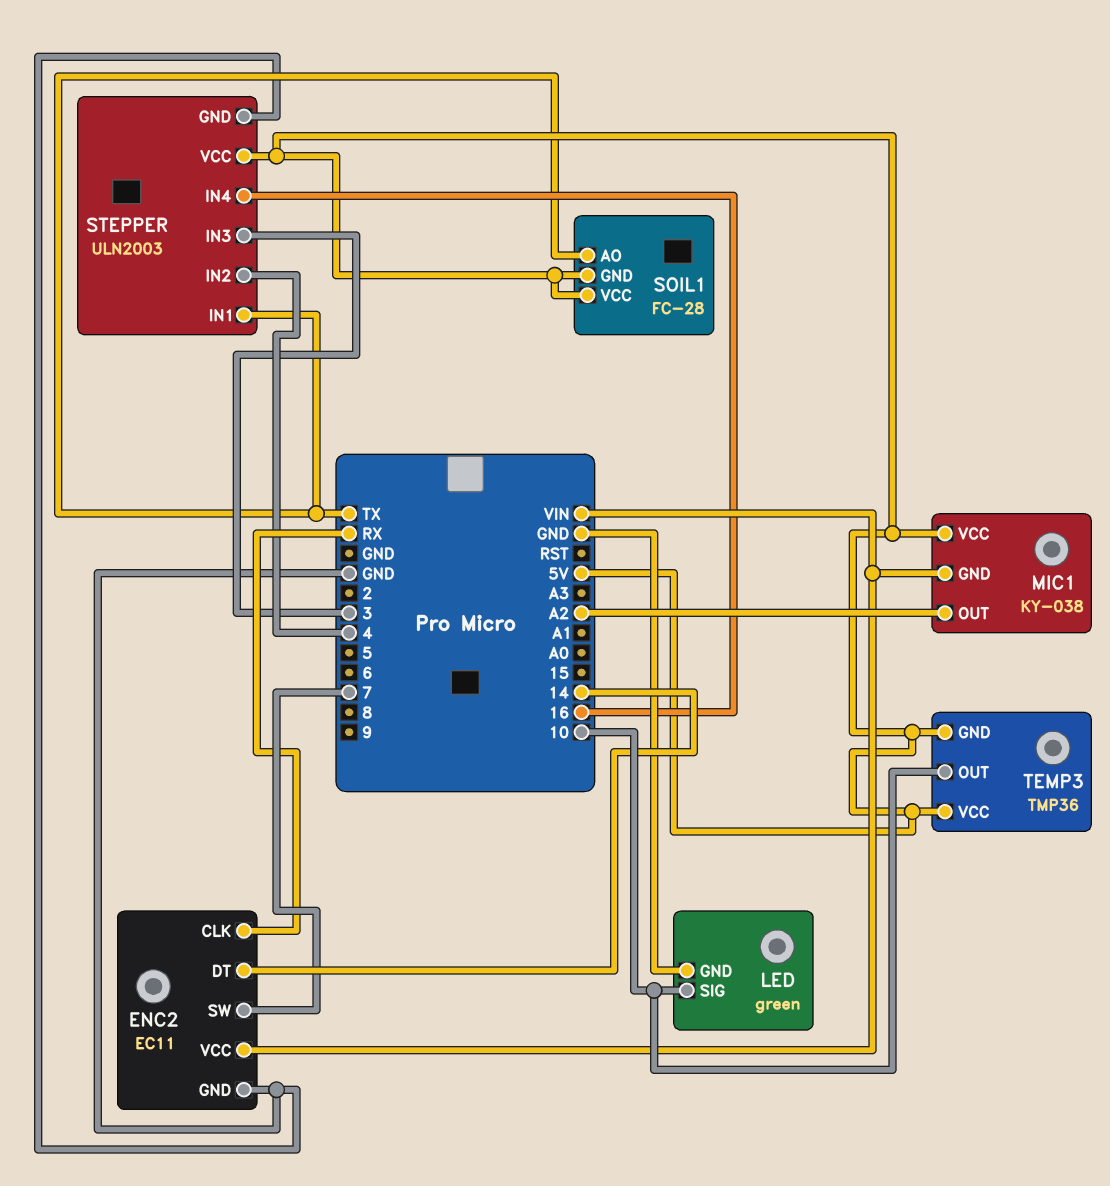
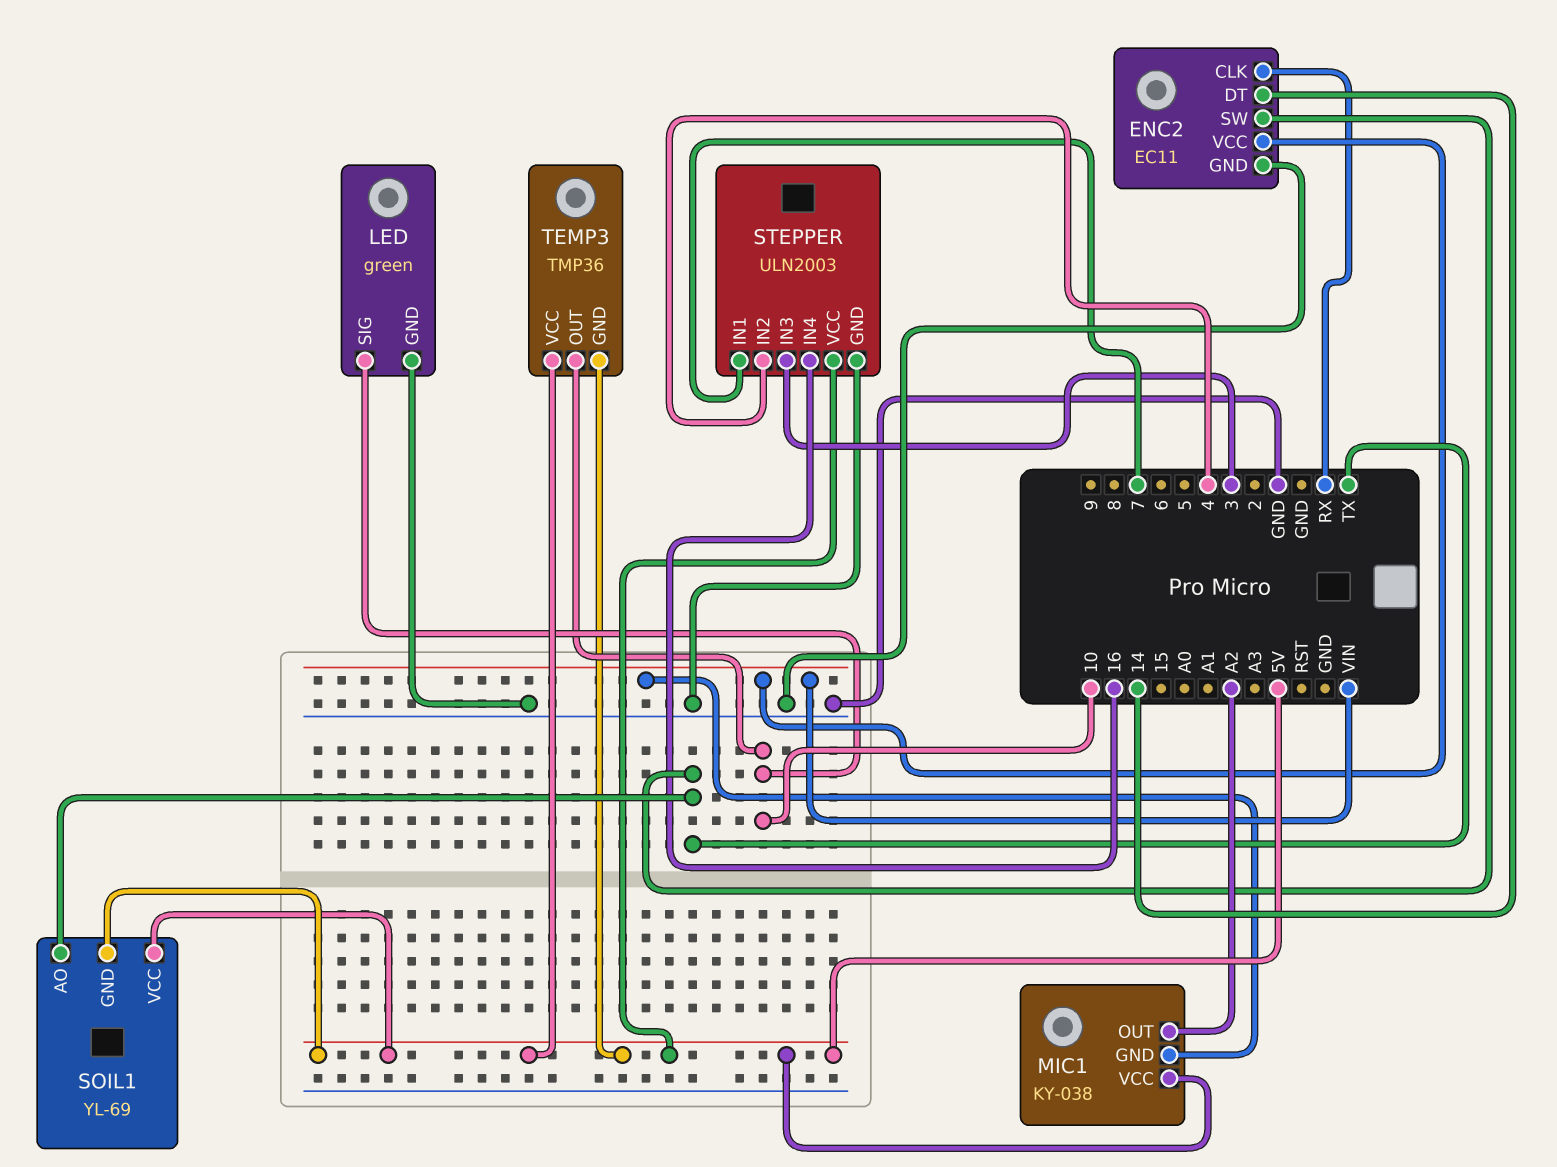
ENC2 pin SW: 7 -> TX
SOIL1: FC-28 -> YL-69
STEPPER pin IN1: TX -> 7

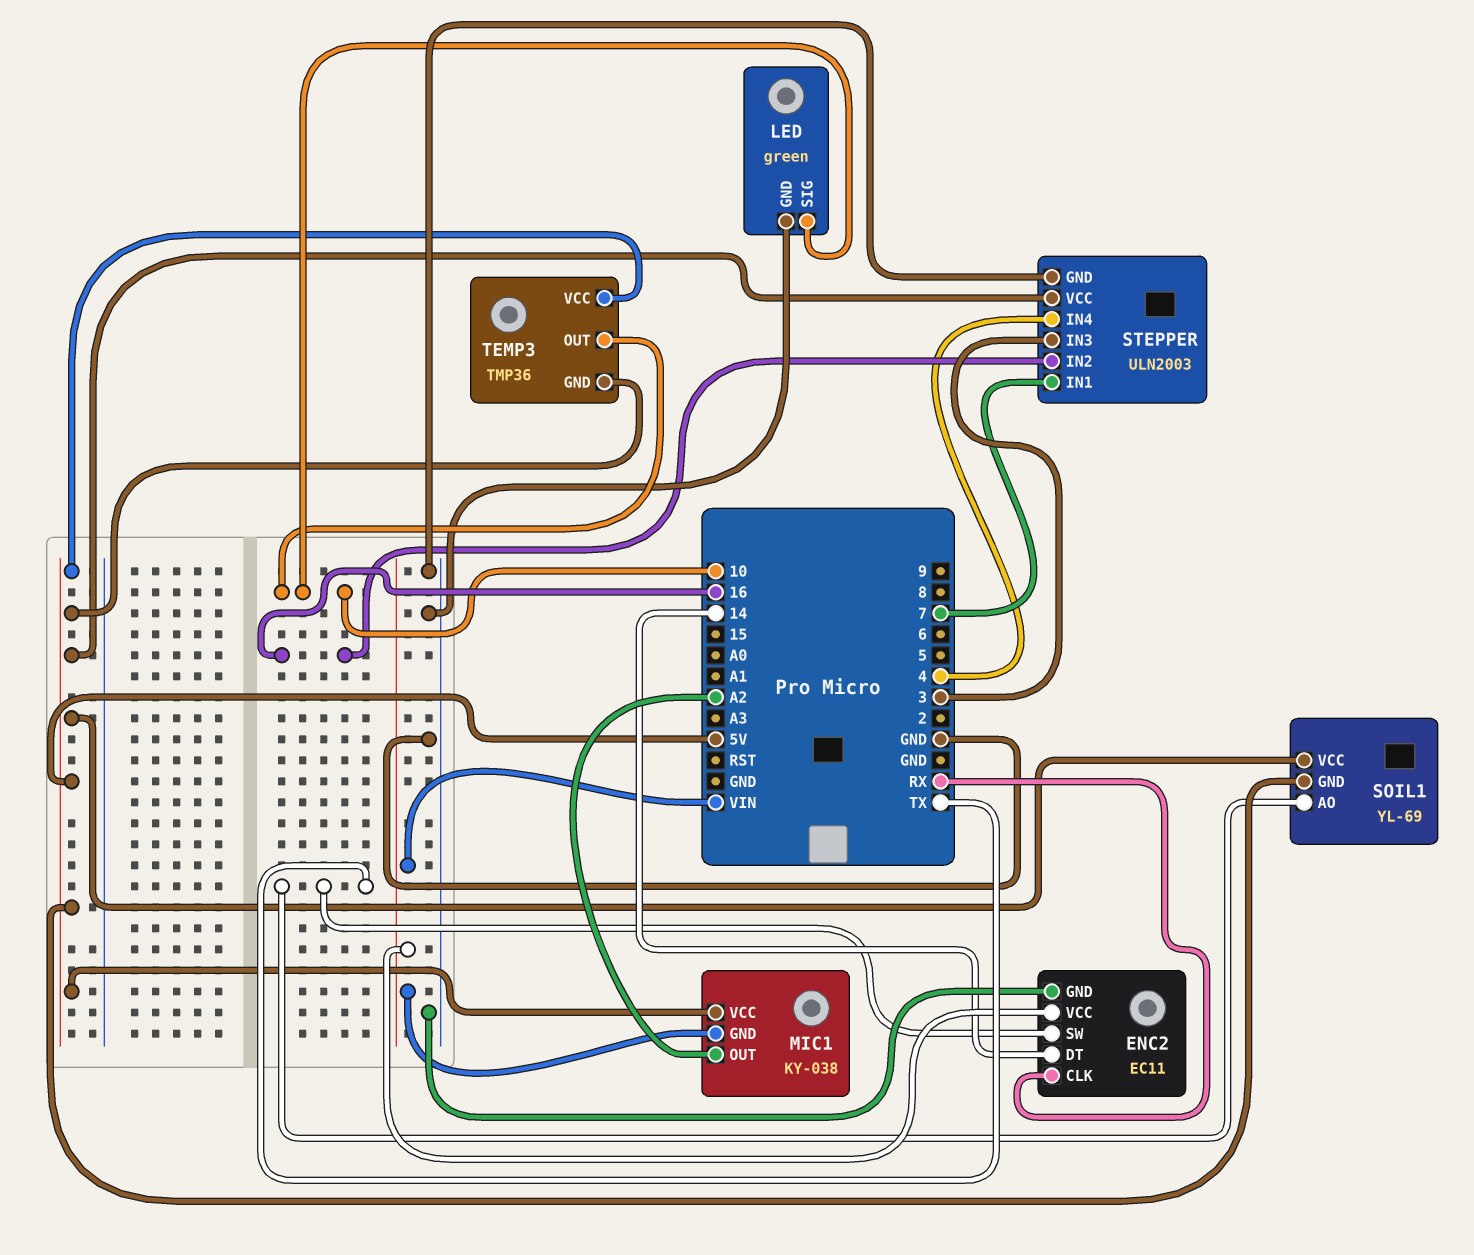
STEPPER pin IN2: 4 -> 16
STEPPER pin IN4: 16 -> 4

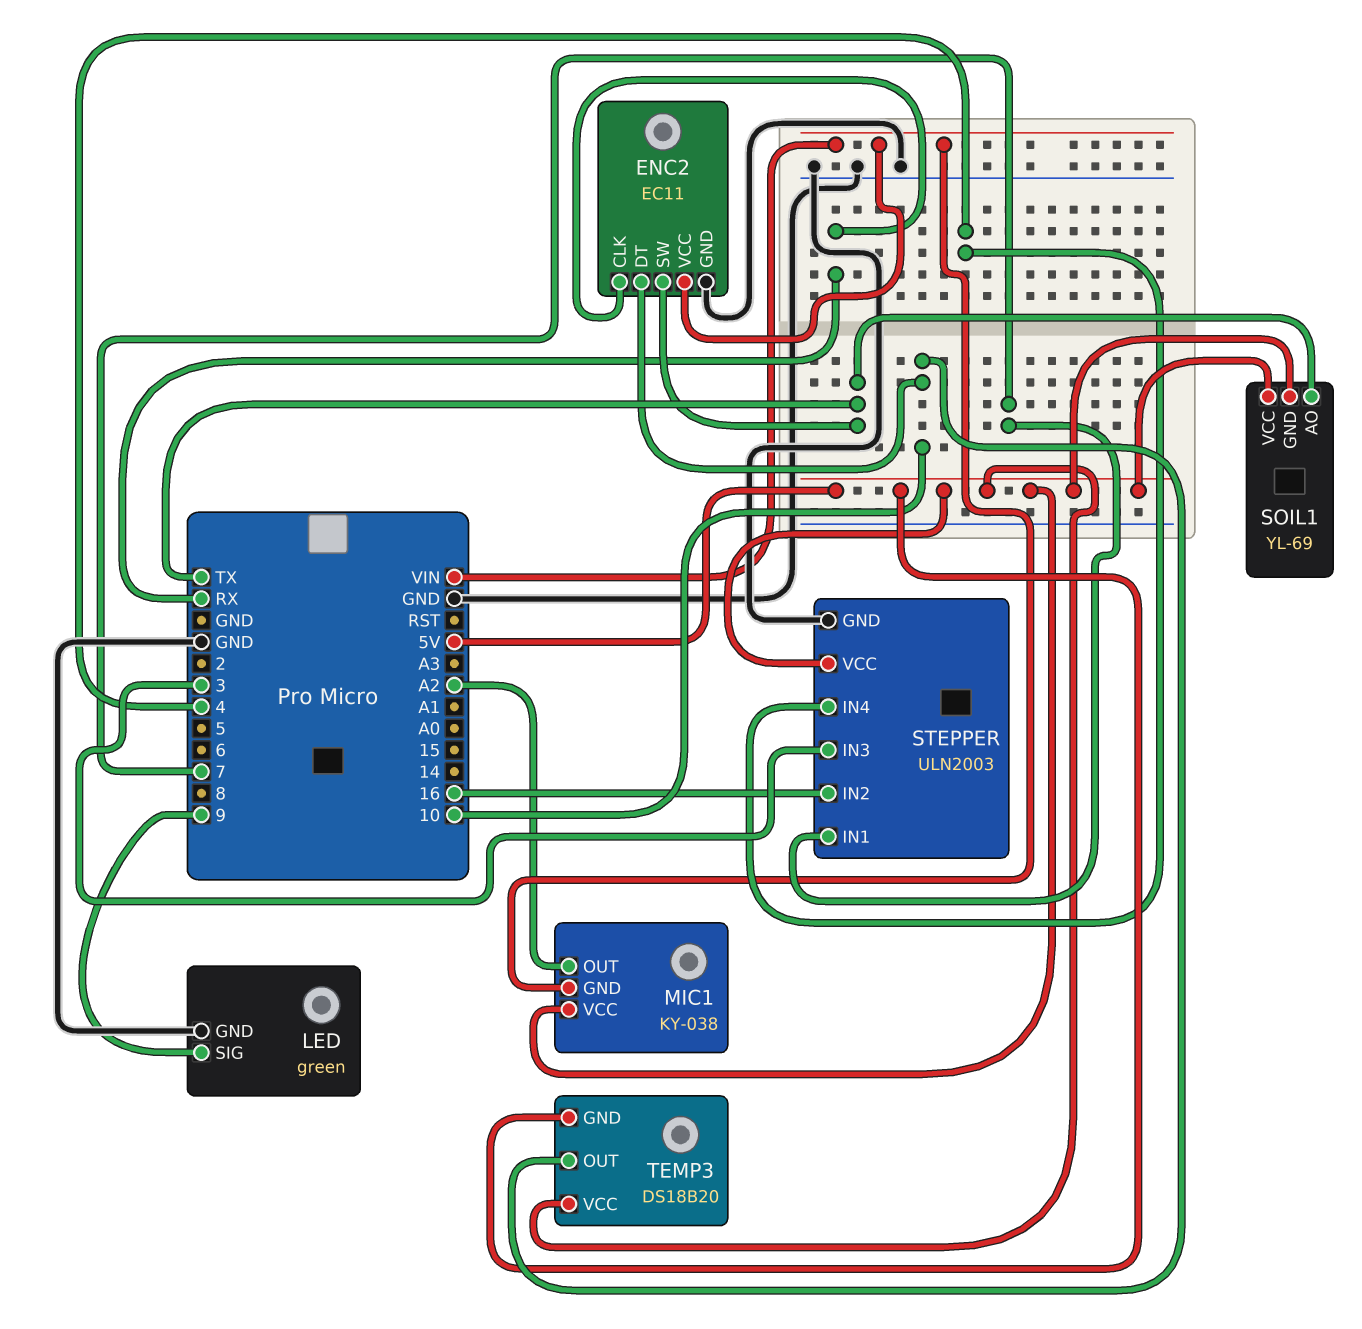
ENC2 pin DT: 14 -> 10
LED pin SIG: 10 -> 9
TEMP3: TMP36 -> DS18B20

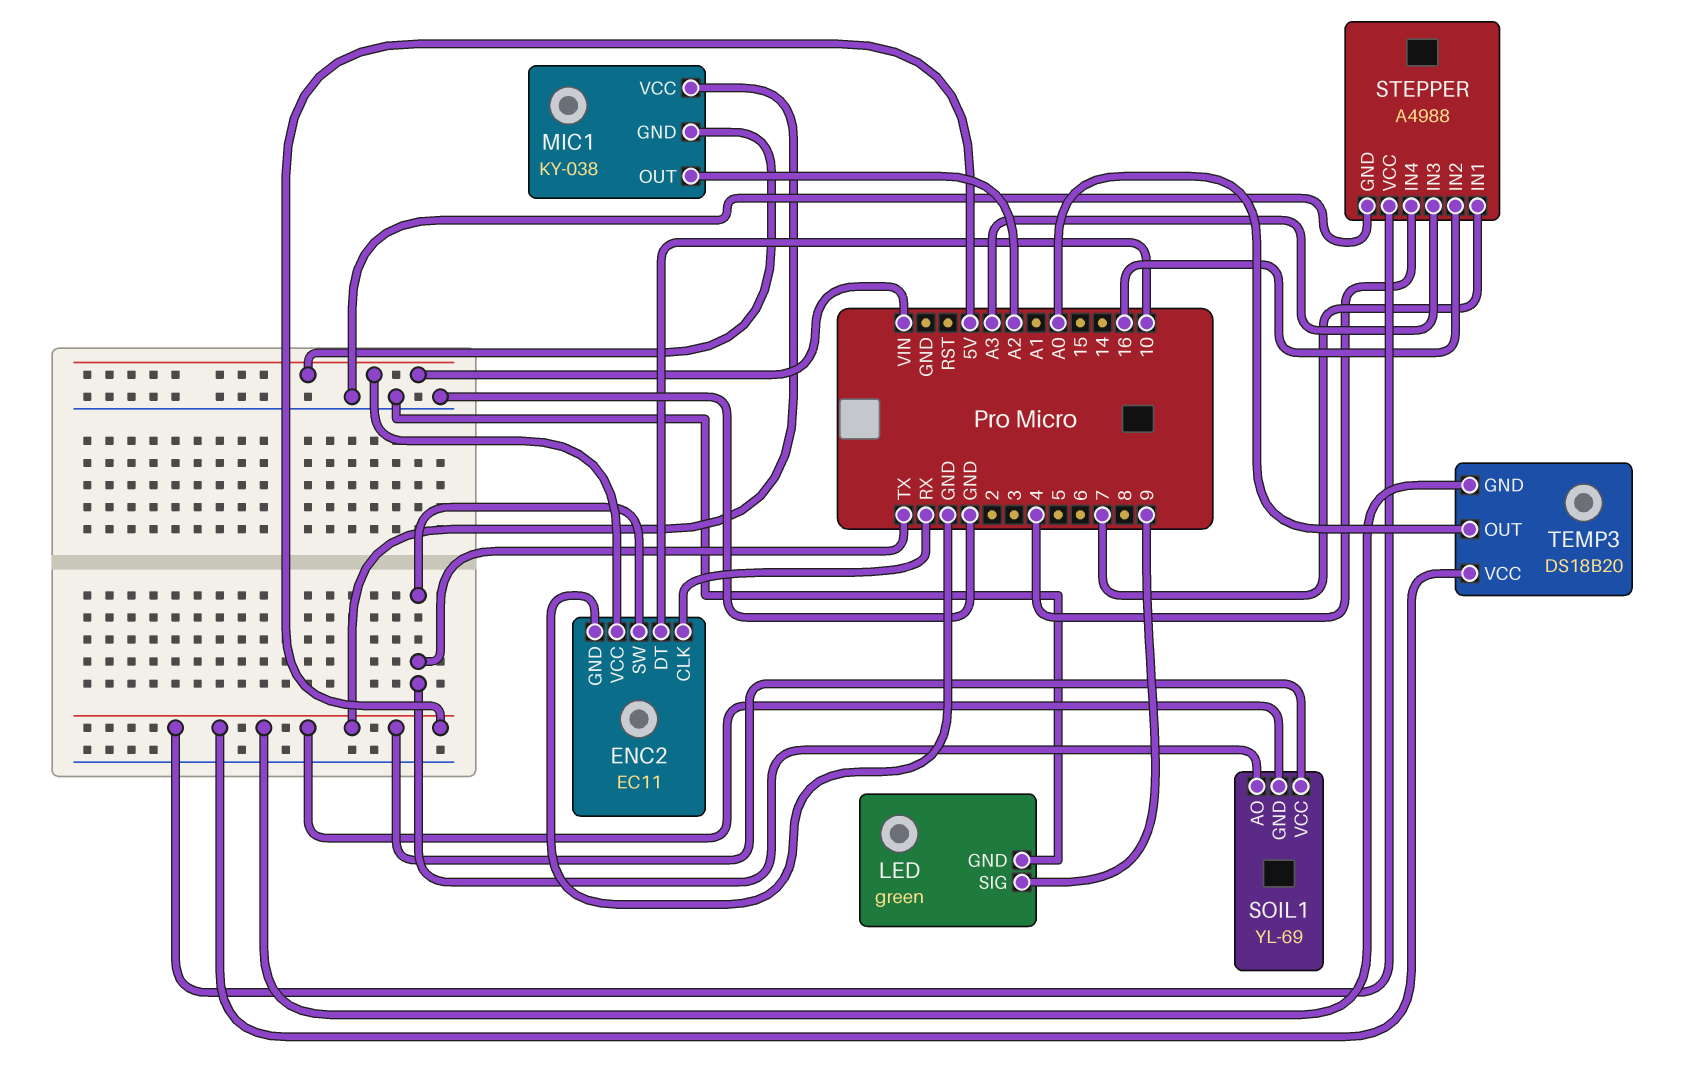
STEPPER: ULN2003 -> A4988
STEPPER pin IN3: 3 -> A3
TEMP3 pin OUT: 10 -> A0

